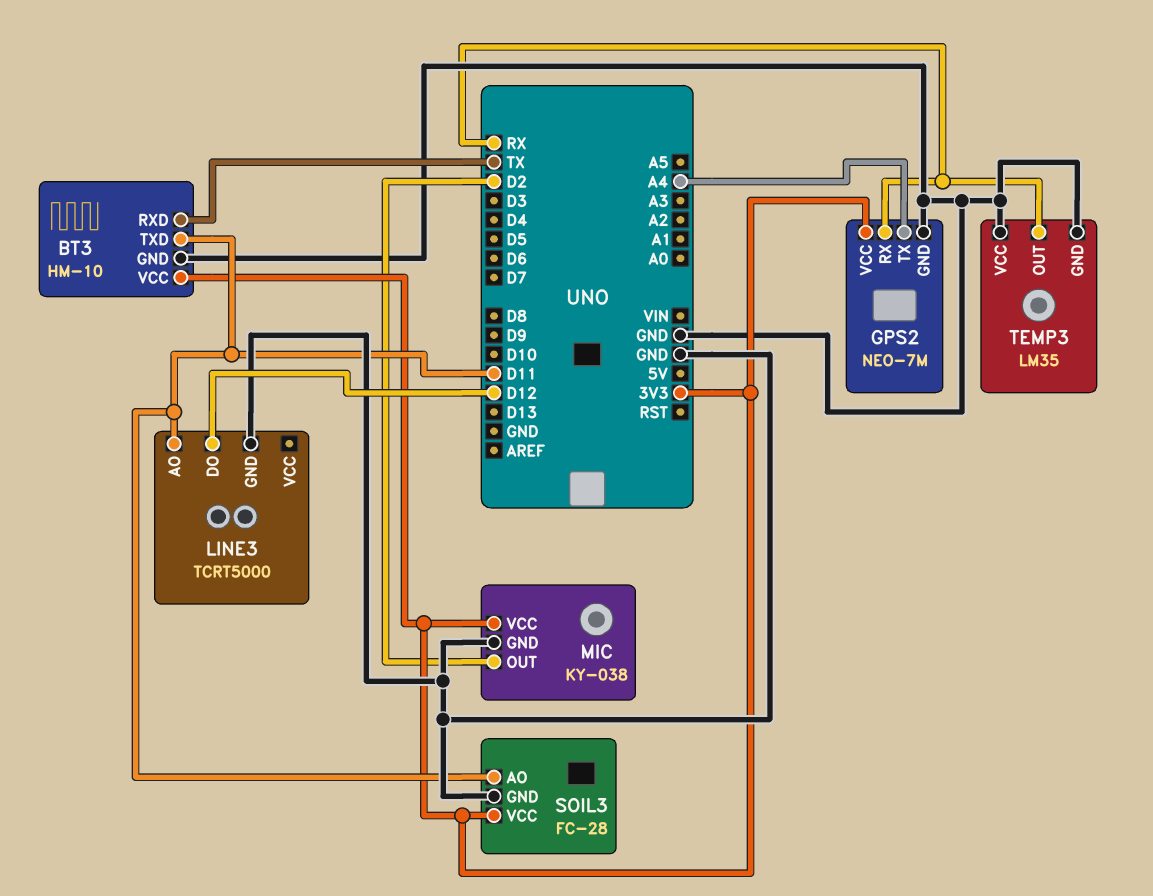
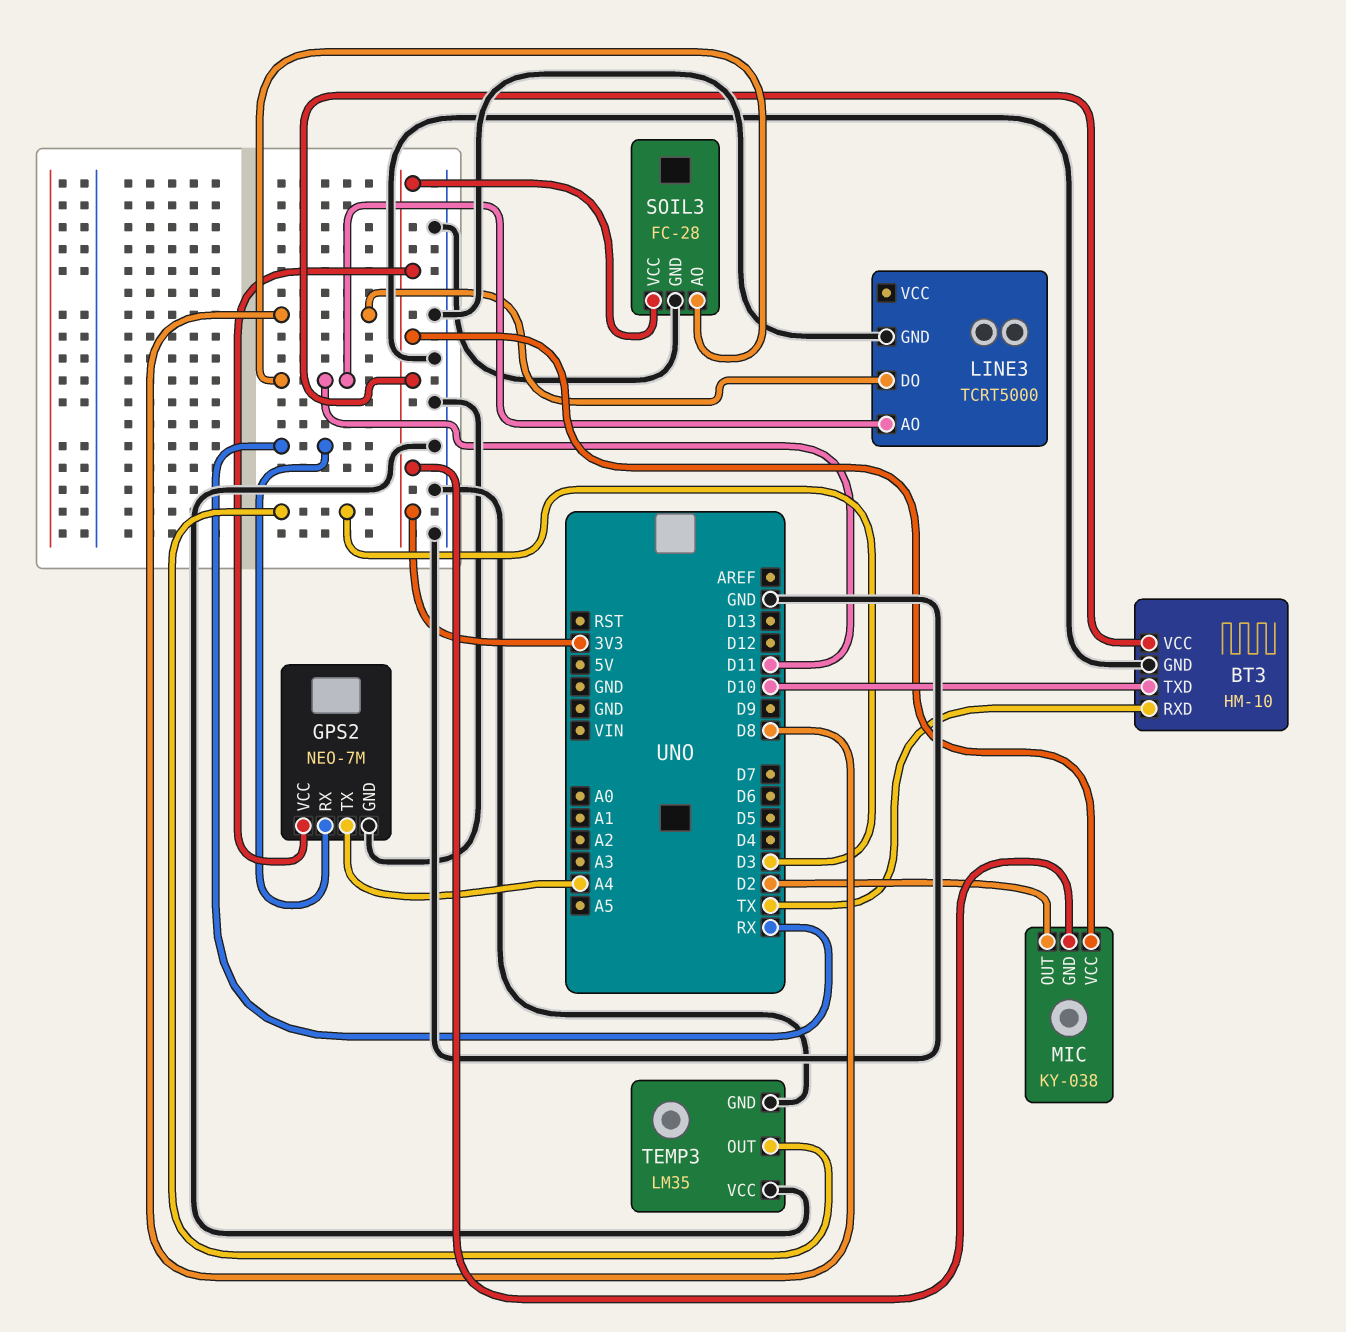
BT3 pin TXD: D11 -> D10
LINE3 pin DO: D12 -> D8
MIC pin GND: GND -> 3V3
TEMP3 pin OUT: RX -> D3

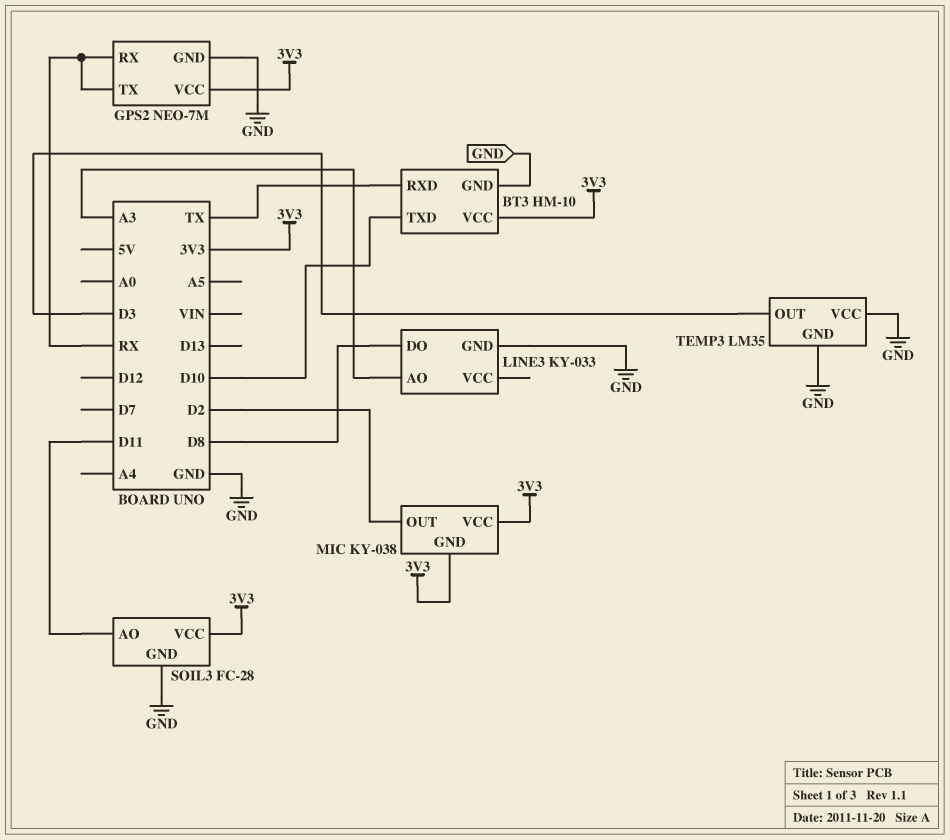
GPS2 pin TX: A4 -> RX
LINE3: TCRT5000 -> KY-033
LINE3 pin AO: D11 -> A3

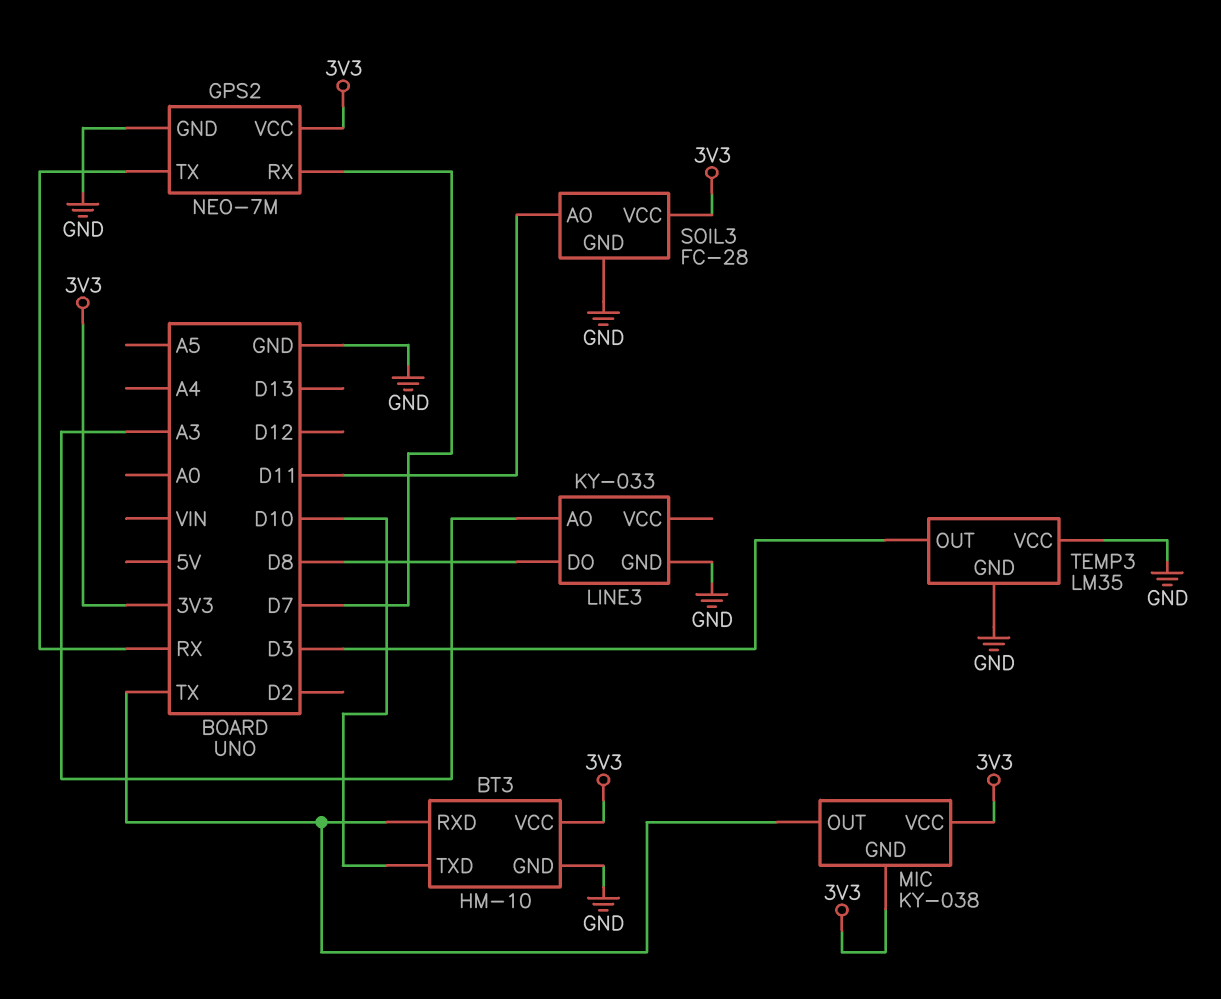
GPS2 pin RX: RX -> D7
MIC pin OUT: D2 -> TX

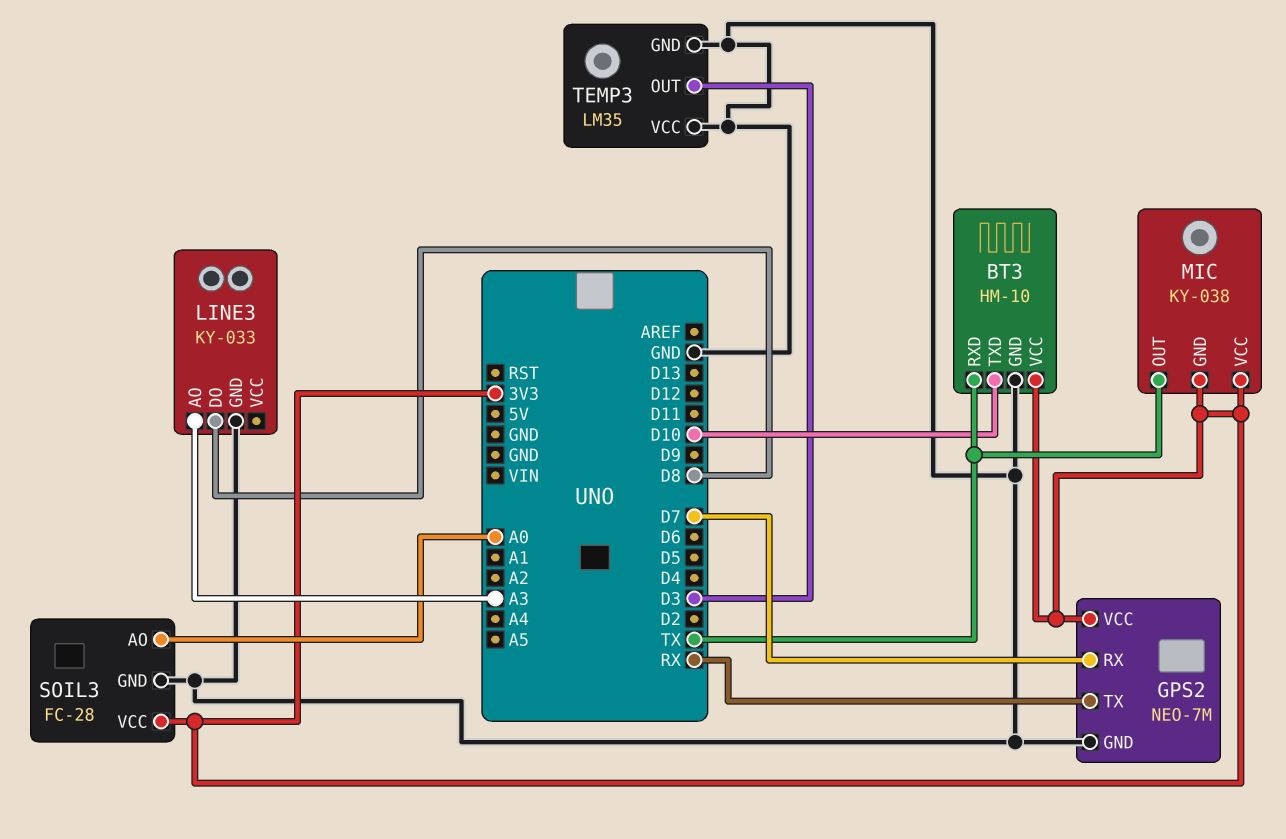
SOIL3 pin AO: D11 -> A0

